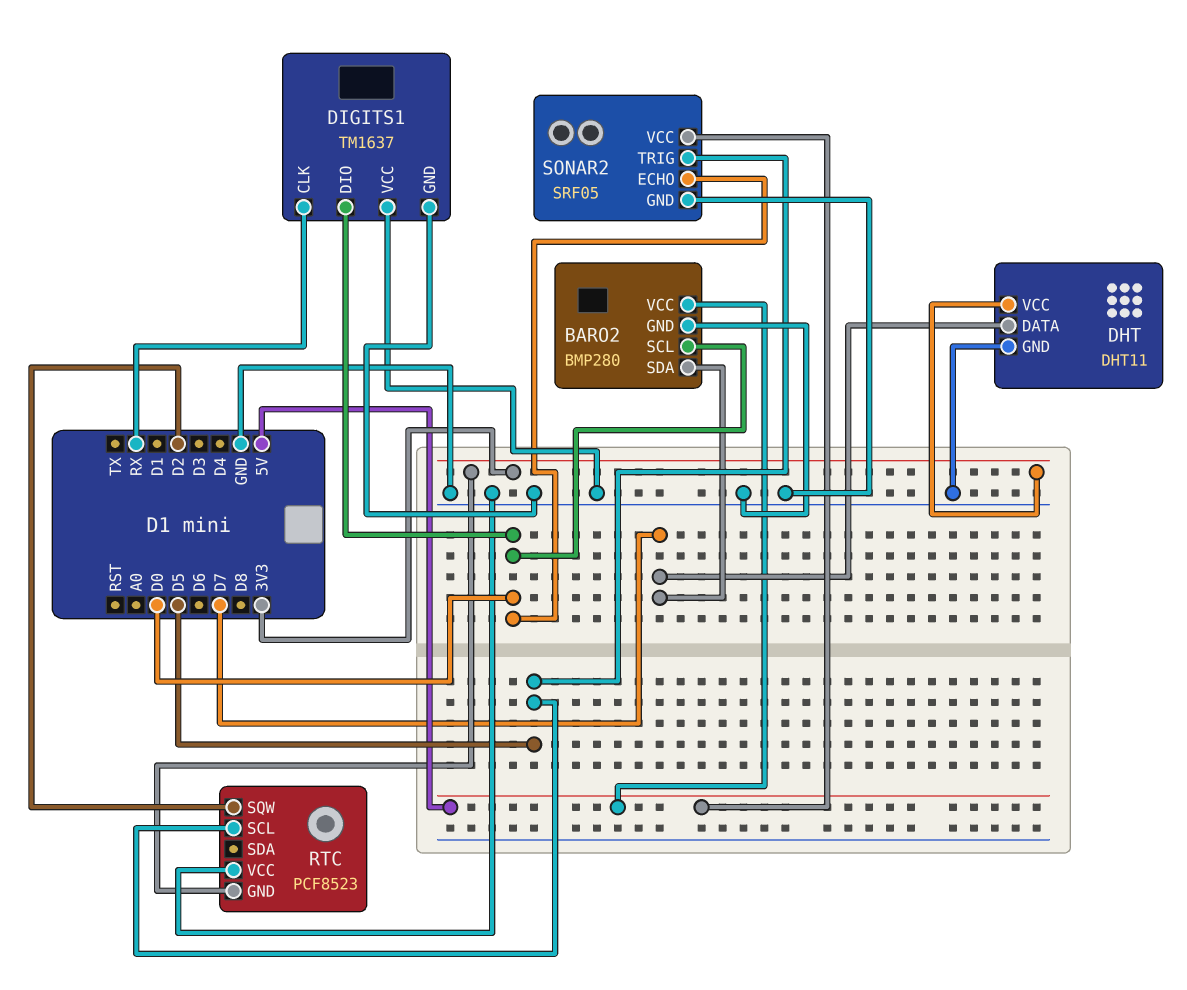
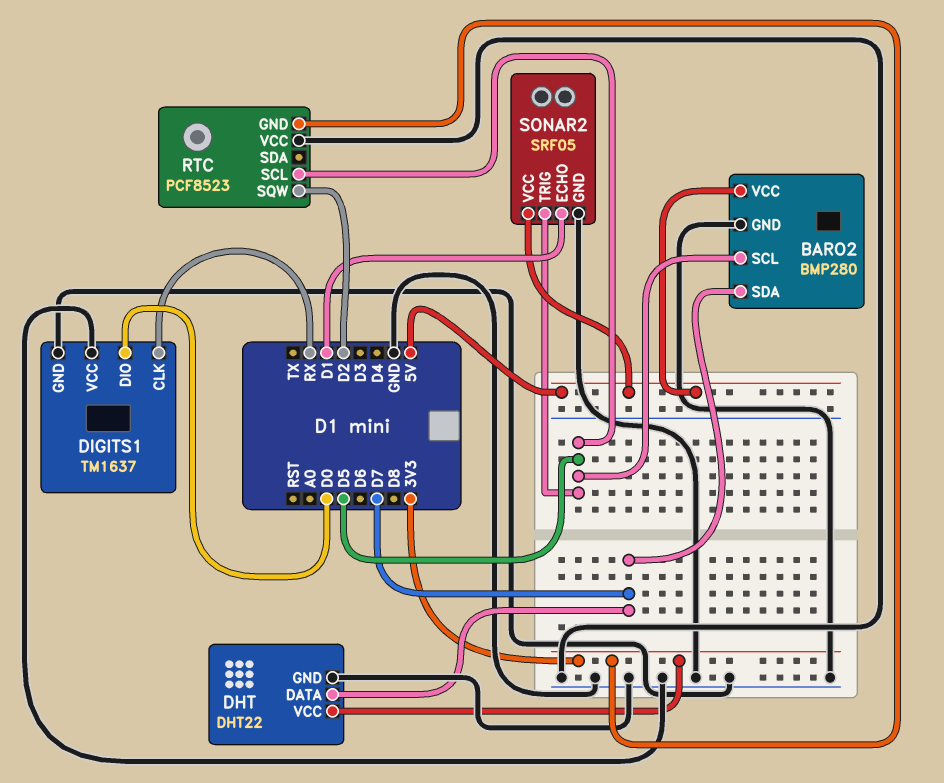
BARO2 pin SCL: D0 -> D5
DHT: DHT11 -> DHT22
SONAR2 pin ECHO: D0 -> D1

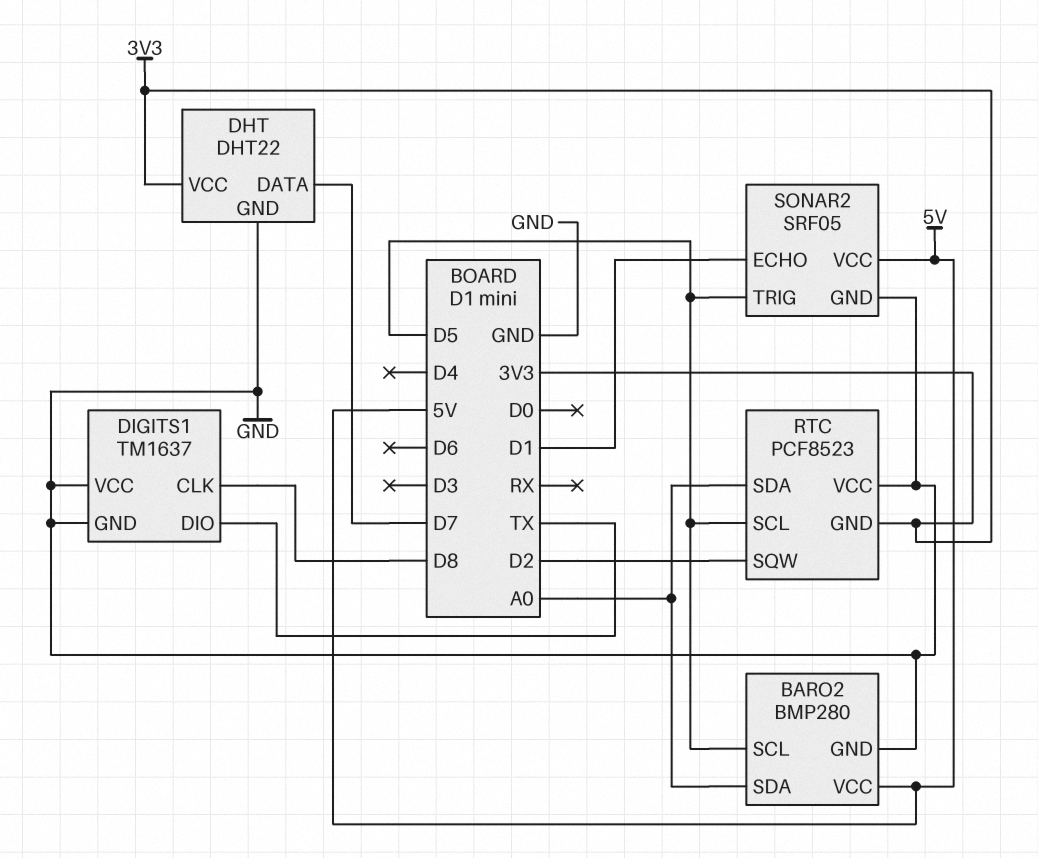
BARO2 pin SDA: D7 -> A0
DIGITS1 pin CLK: RX -> D8
DIGITS1 pin DIO: D0 -> TX
RTC pin SDA: none -> A0

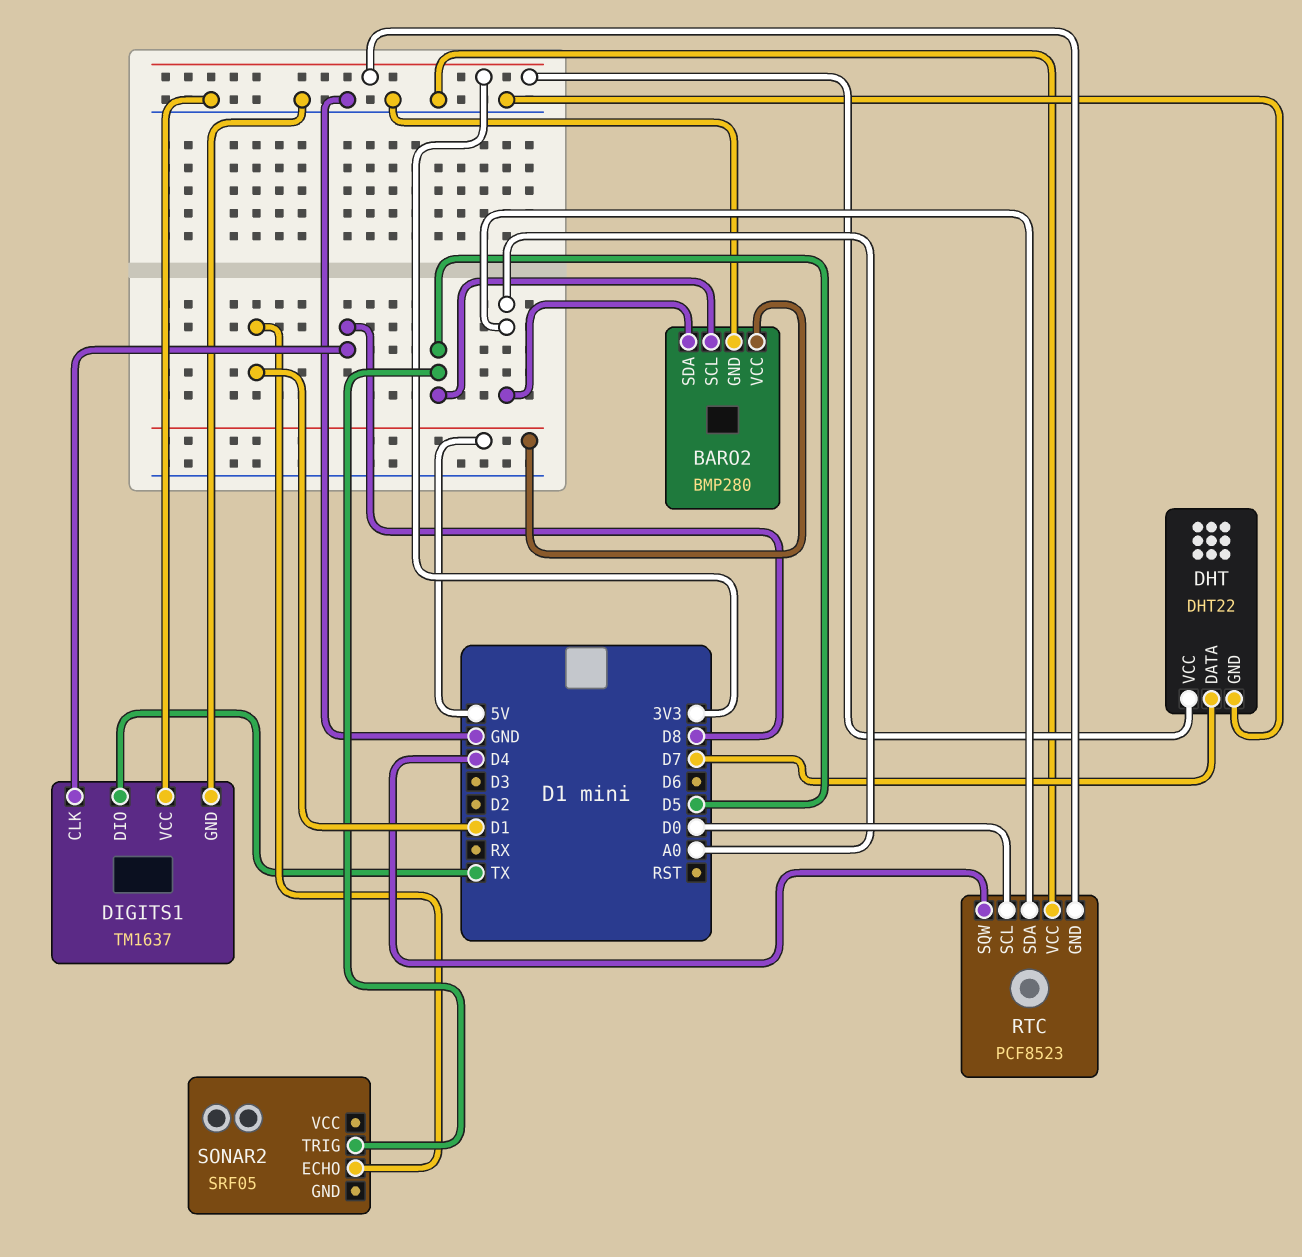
RTC pin SCL: D5 -> D0
RTC pin SQW: D2 -> D4
SONAR2 pin GND: GND -> none
SONAR2 pin VCC: 5V -> none

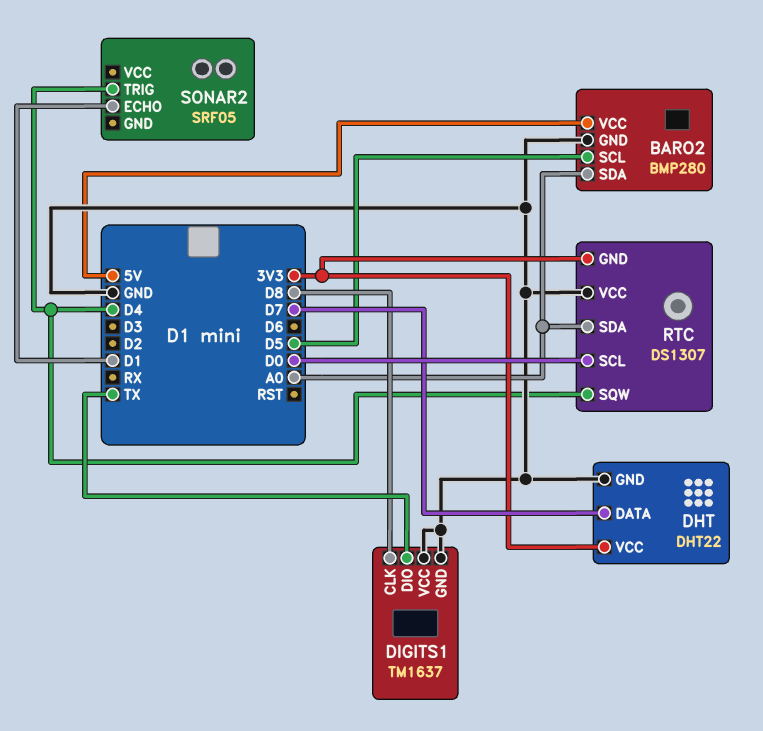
RTC: PCF8523 -> DS1307
SONAR2 pin TRIG: D5 -> D4

